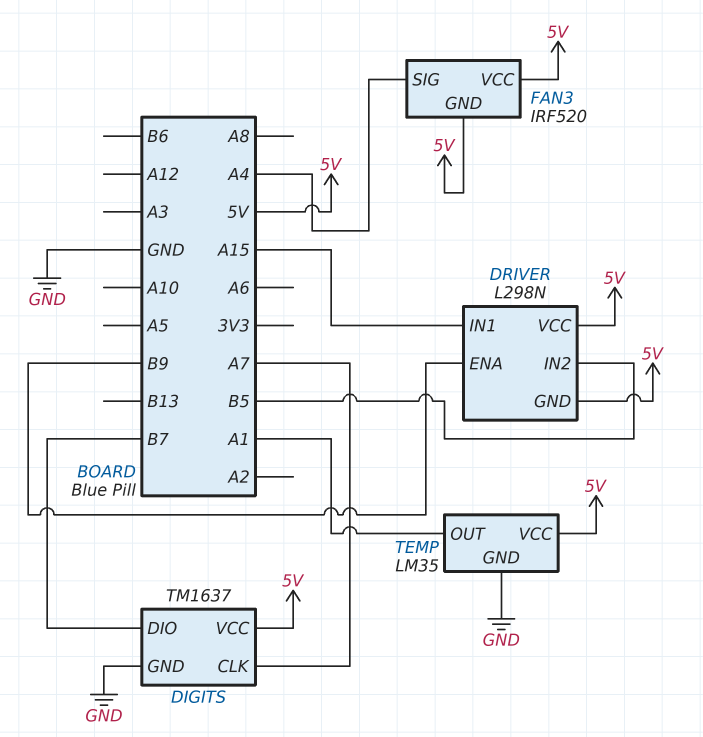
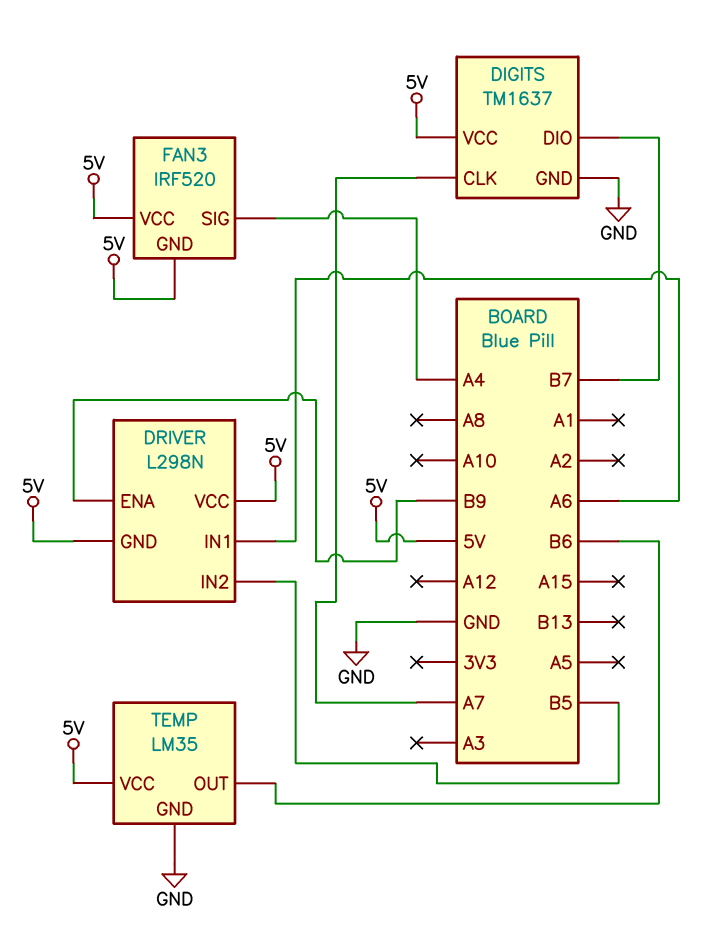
DRIVER pin IN1: A15 -> A6
TEMP pin OUT: A1 -> B6

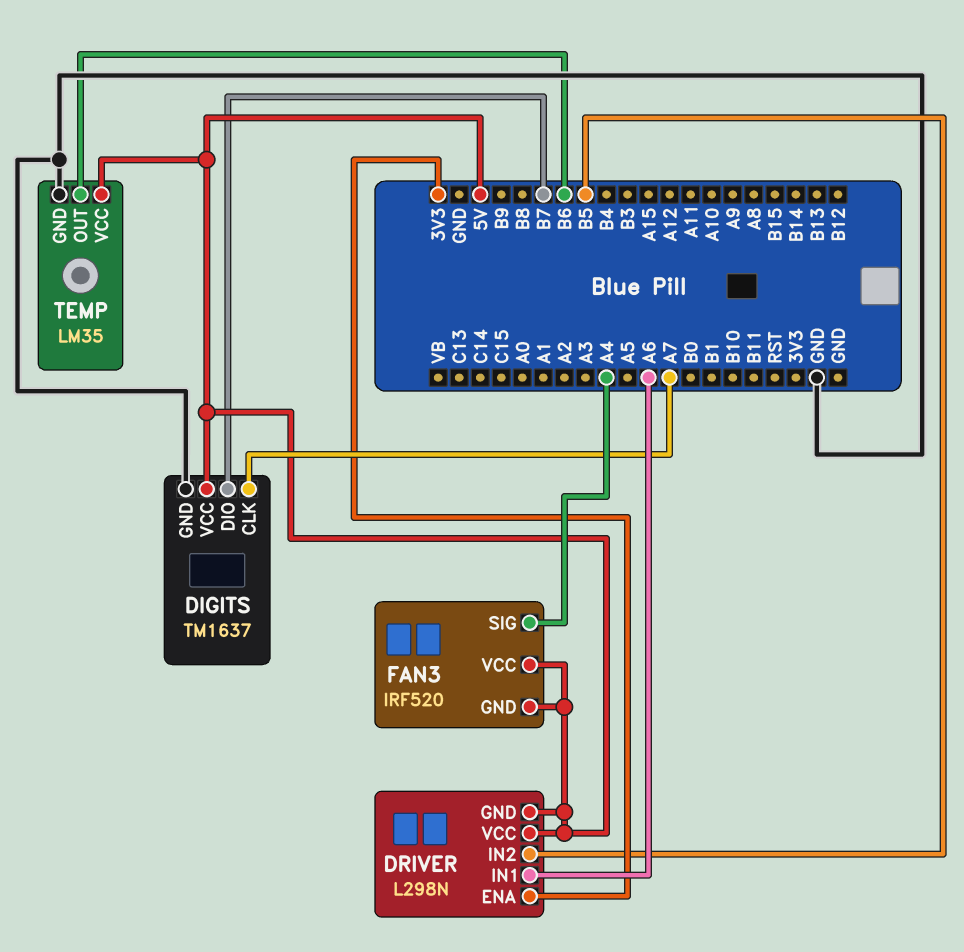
DRIVER pin ENA: B9 -> 3V3

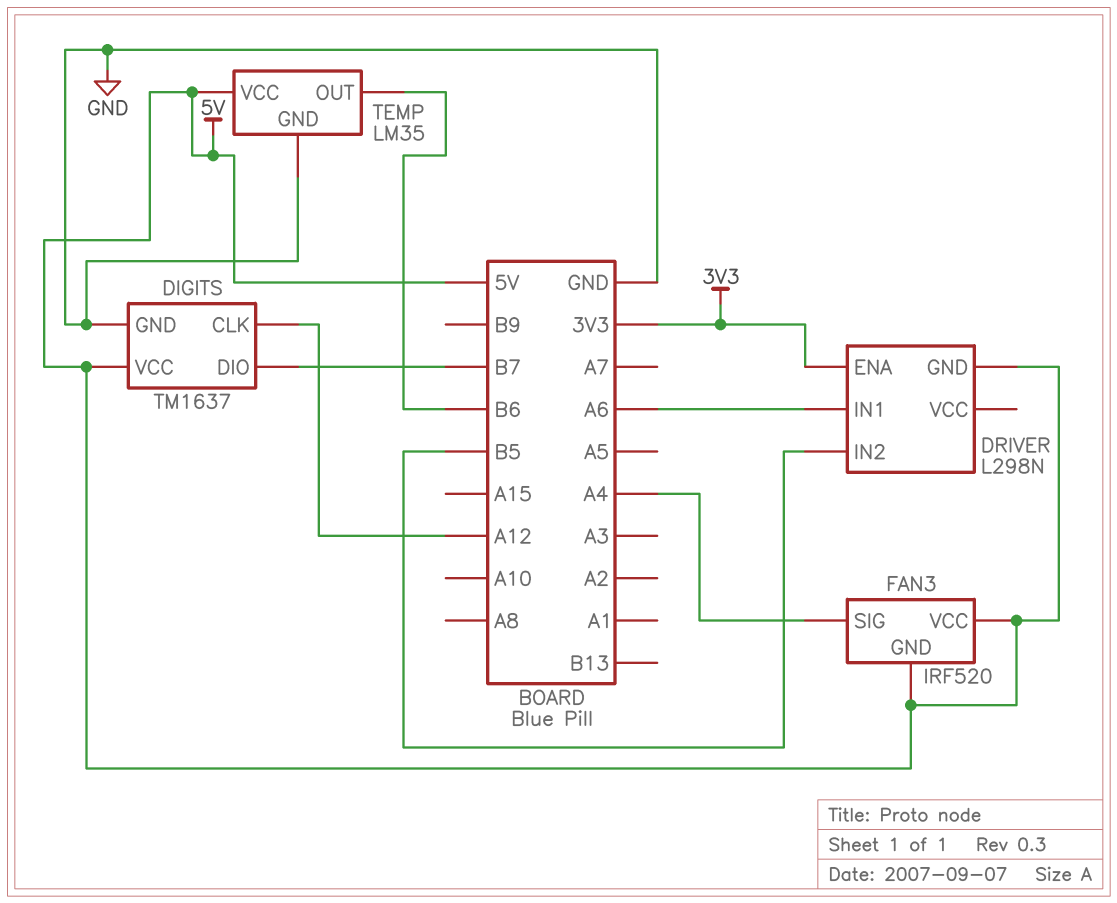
DIGITS pin CLK: A7 -> A12
DRIVER pin VCC: 5V -> none

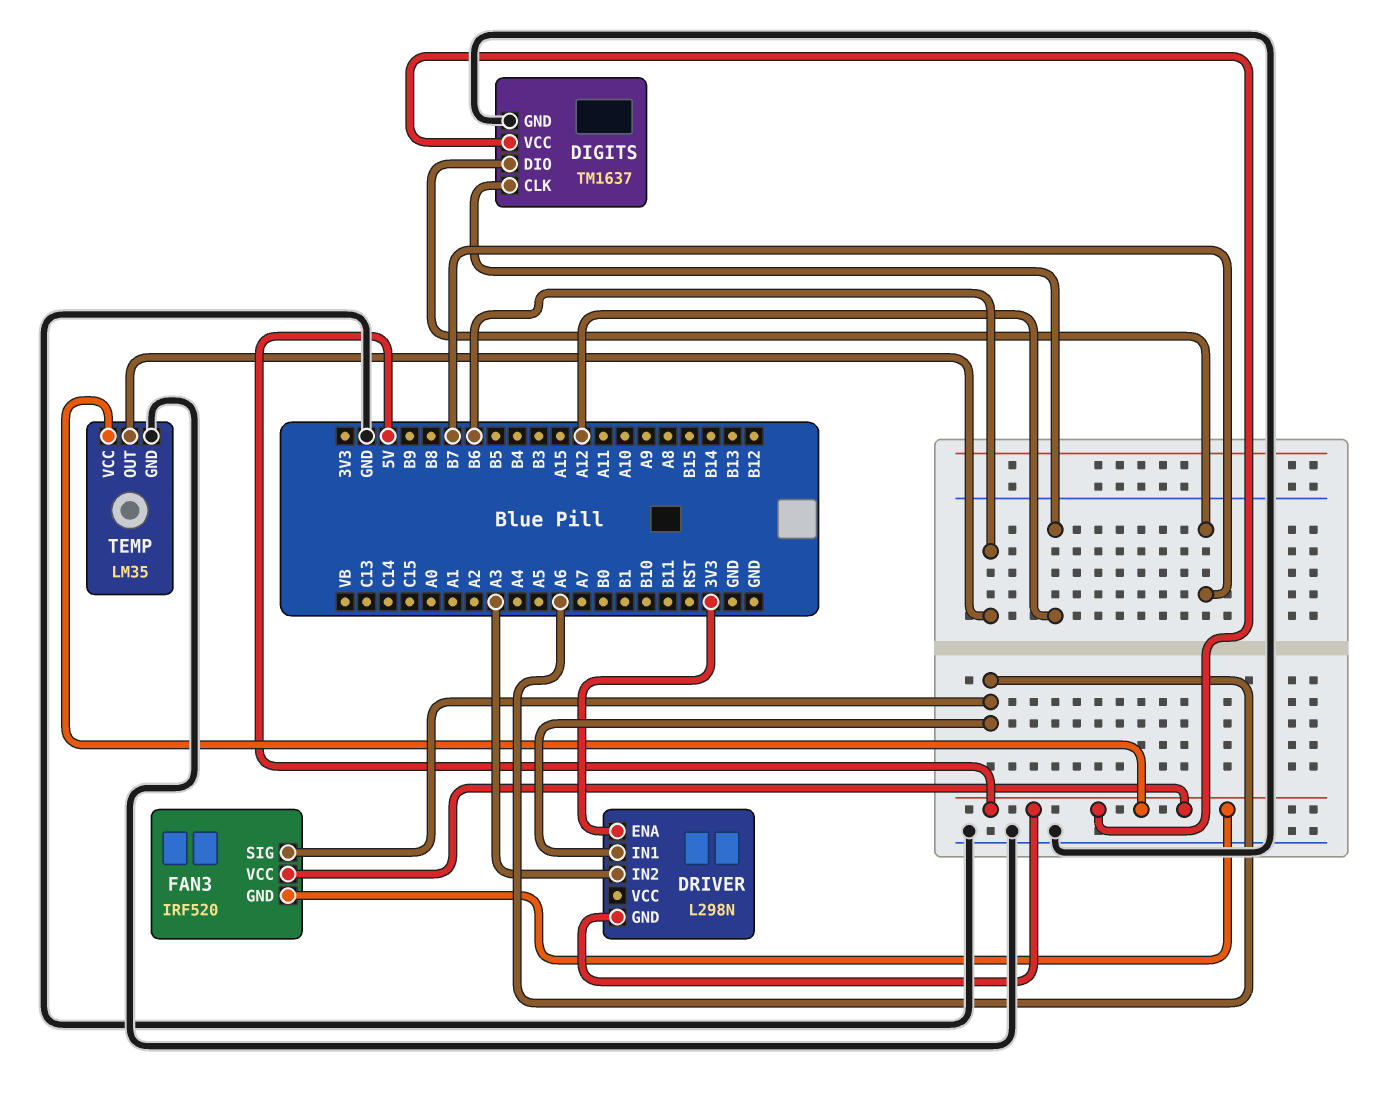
DRIVER pin IN2: B5 -> A3
FAN3 pin SIG: A4 -> A6

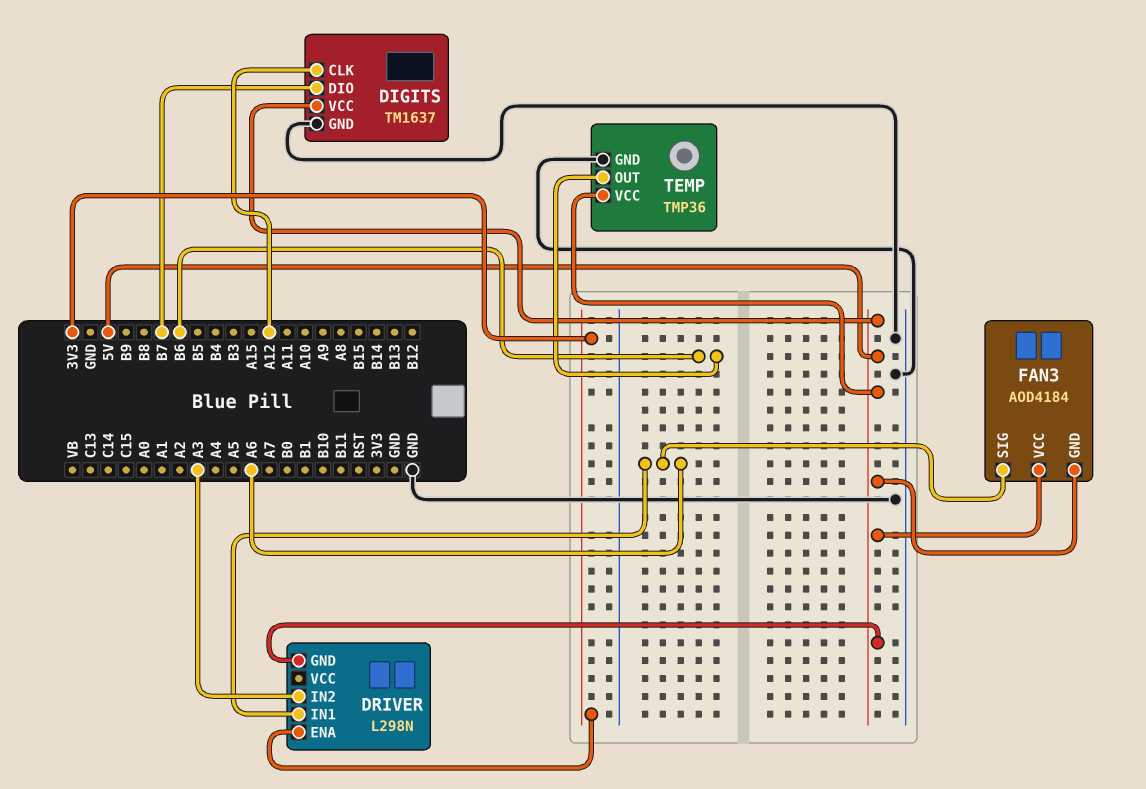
FAN3: IRF520 -> AOD4184
TEMP: LM35 -> TMP36

